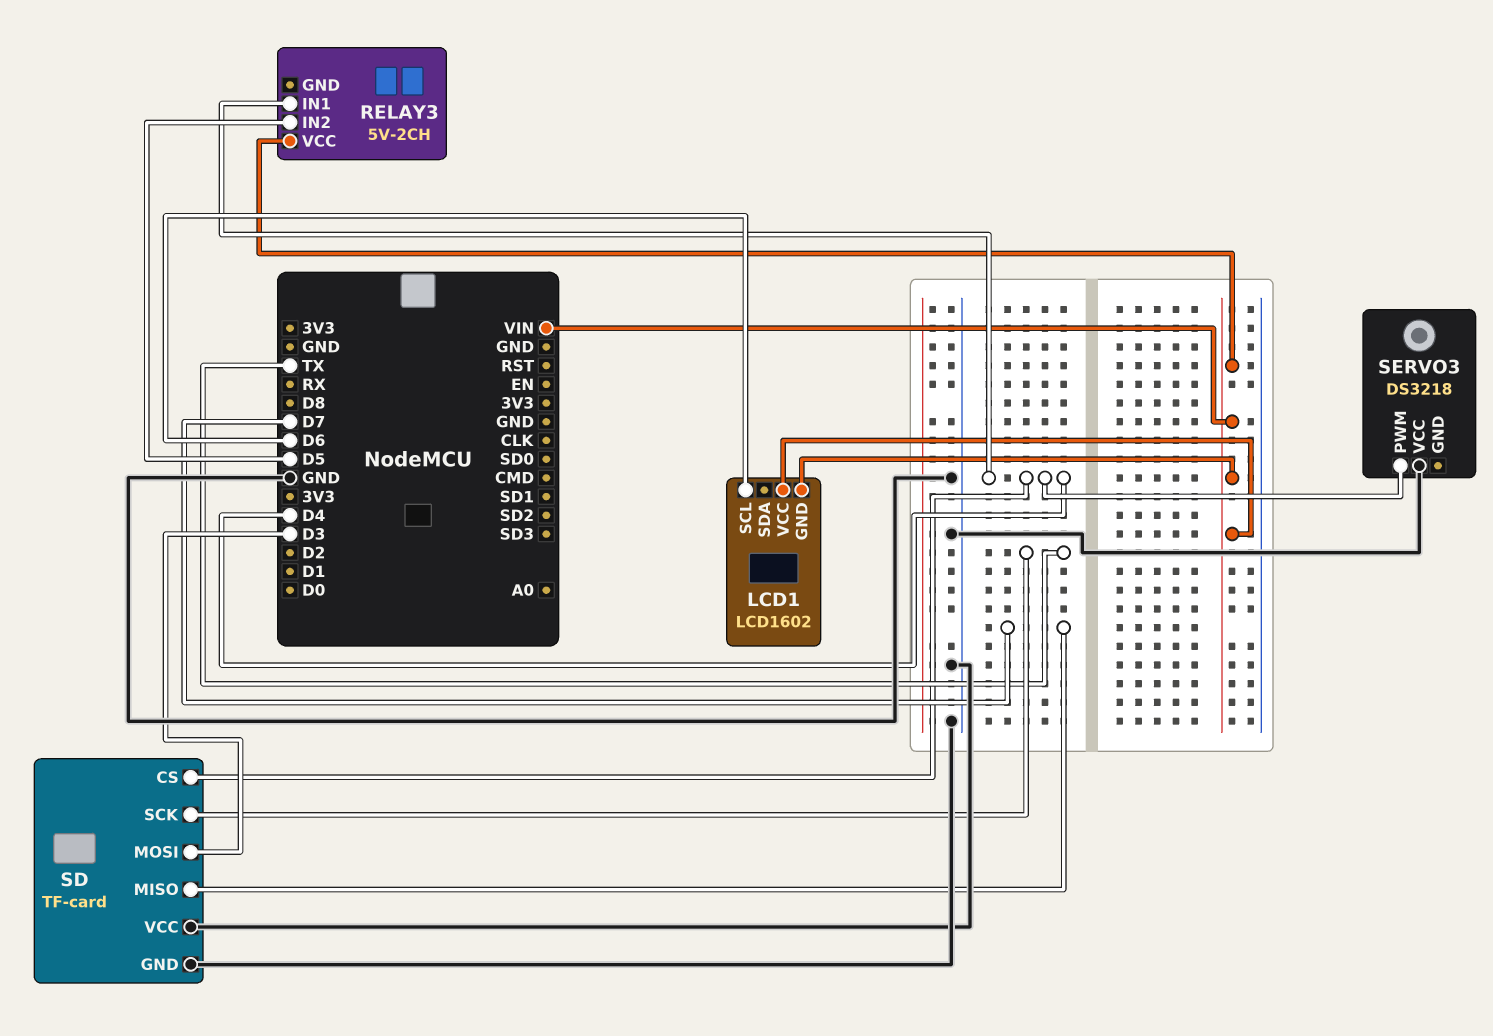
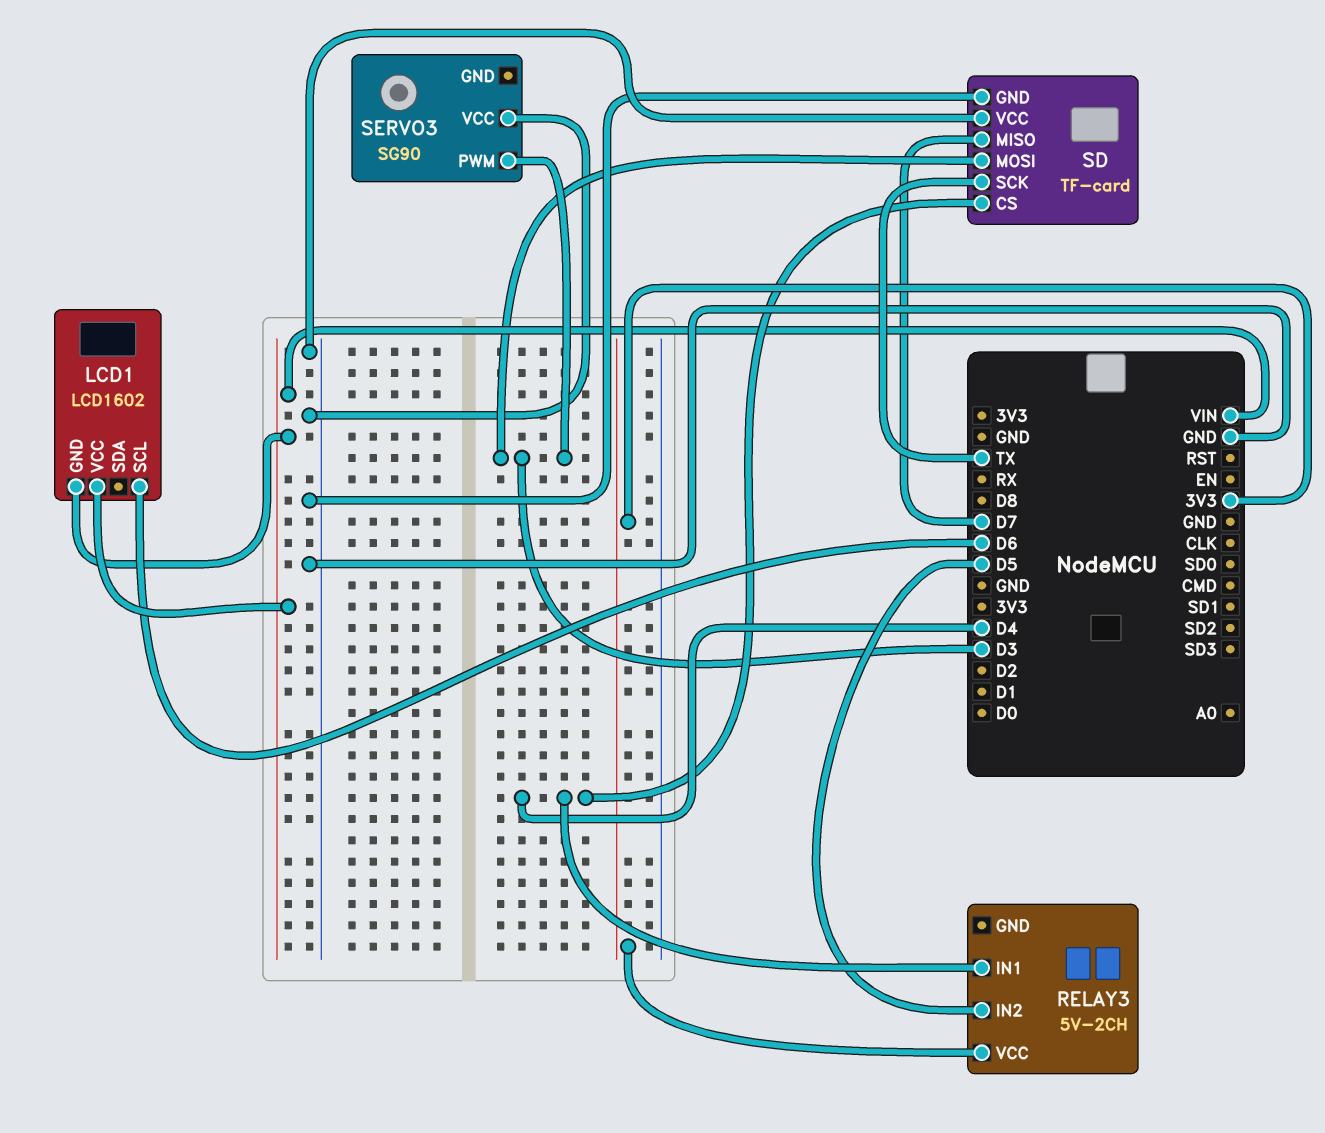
RELAY3 pin VCC: VIN -> 3V3
SERVO3: DS3218 -> SG90
SERVO3 pin PWM: D4 -> D3

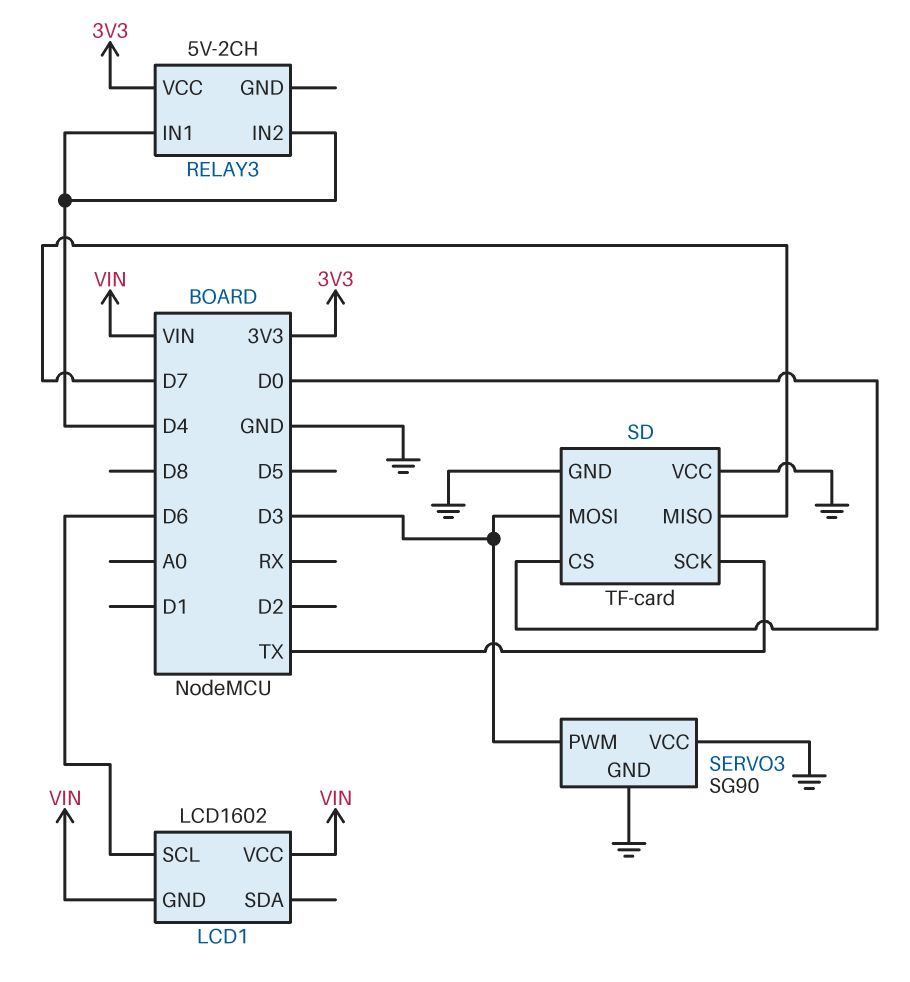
RELAY3 pin IN2: D5 -> D4
SD pin CS: D4 -> D0
SERVO3 pin GND: none -> GND

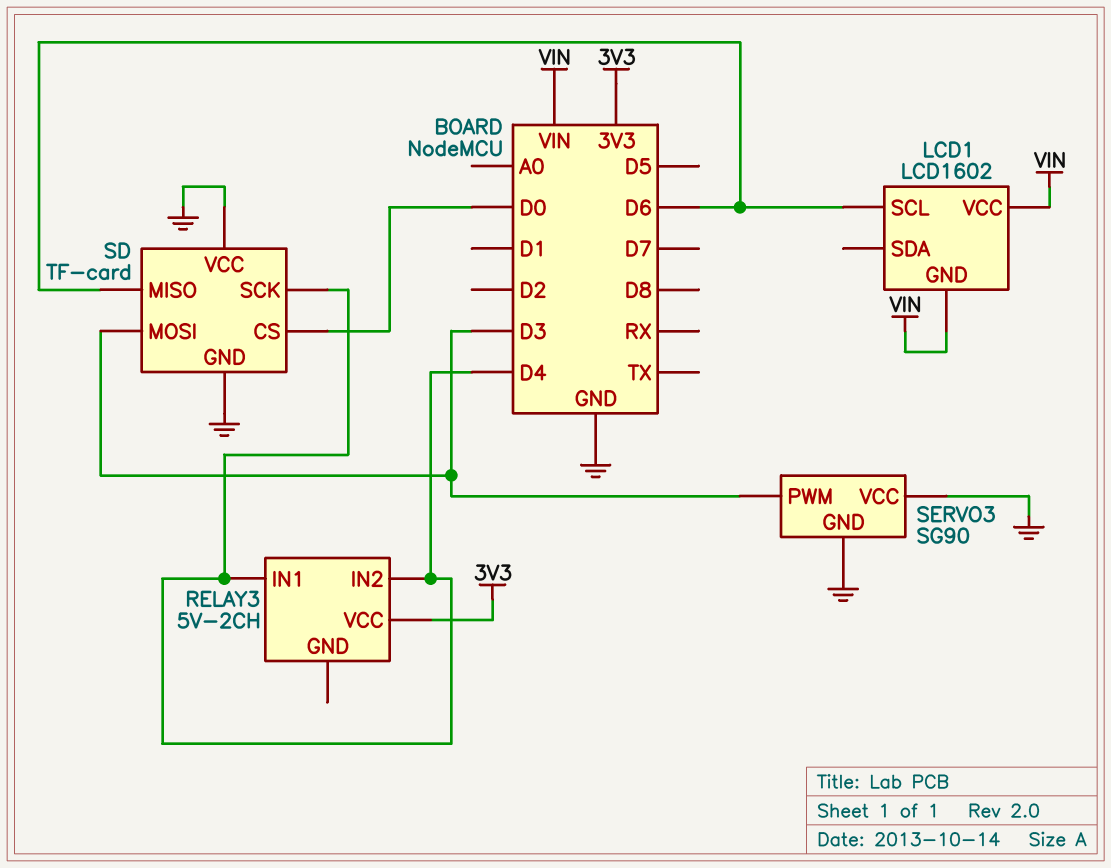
SD pin MISO: D7 -> D6
SD pin SCK: TX -> D4

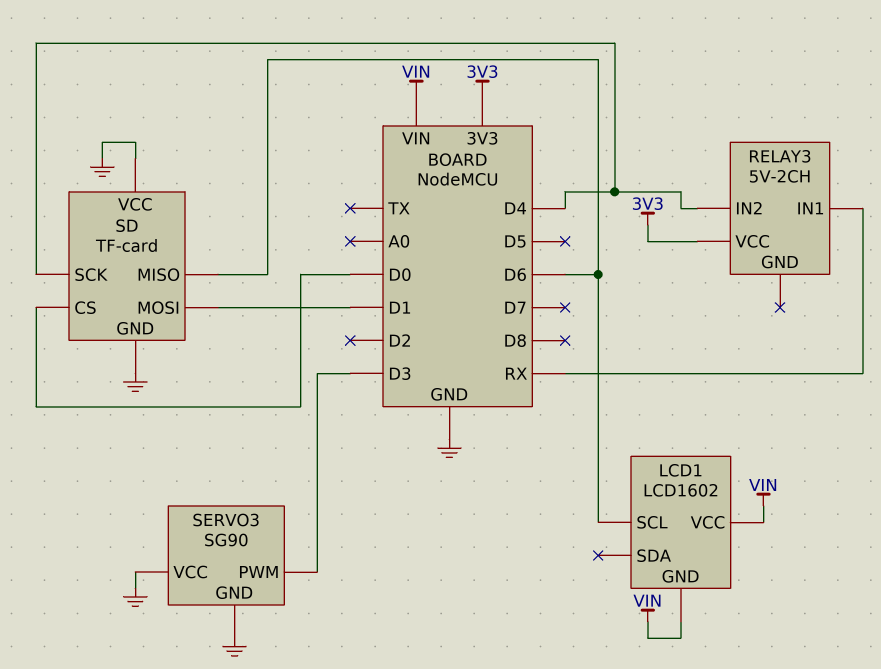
RELAY3 pin IN1: D4 -> RX
SD pin MOSI: D3 -> D1

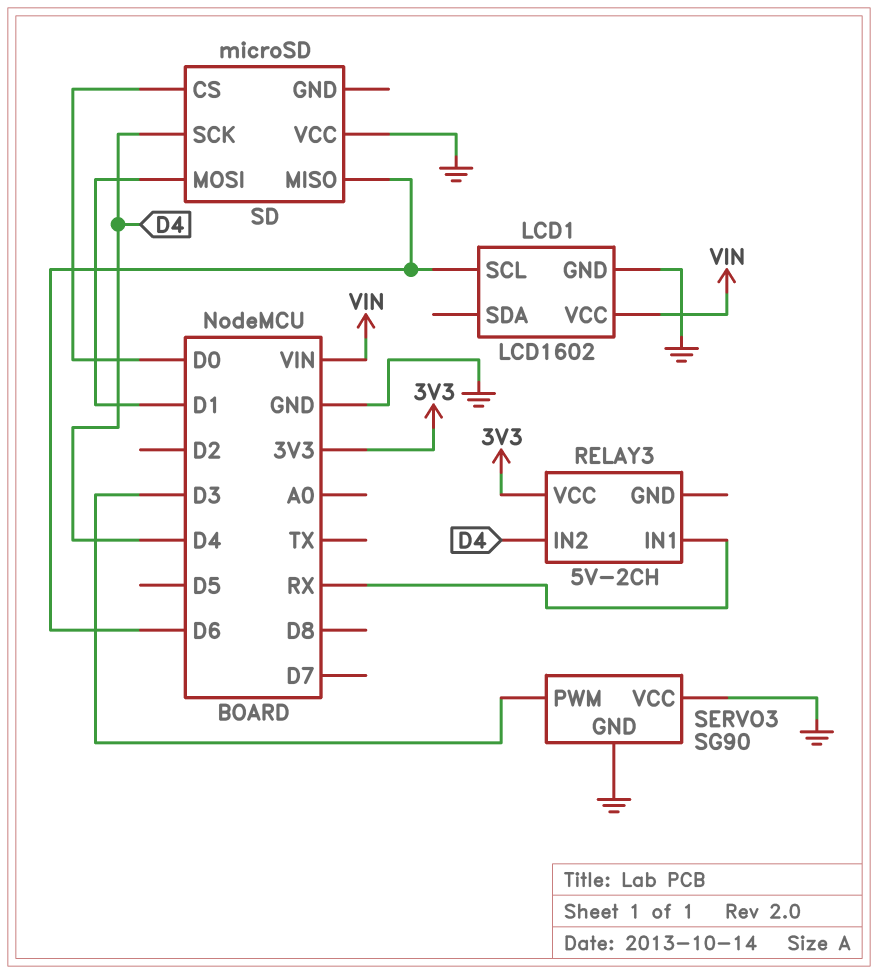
LCD1 pin GND: VIN -> GND
SD: TF-card -> microSD
SD pin GND: GND -> none

